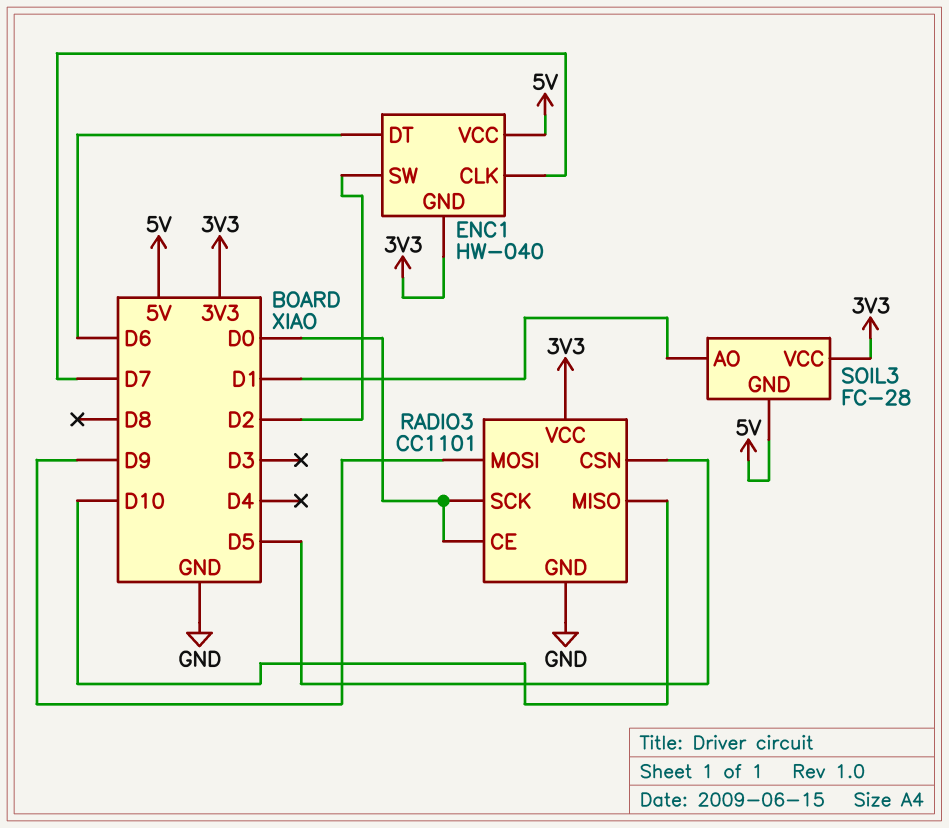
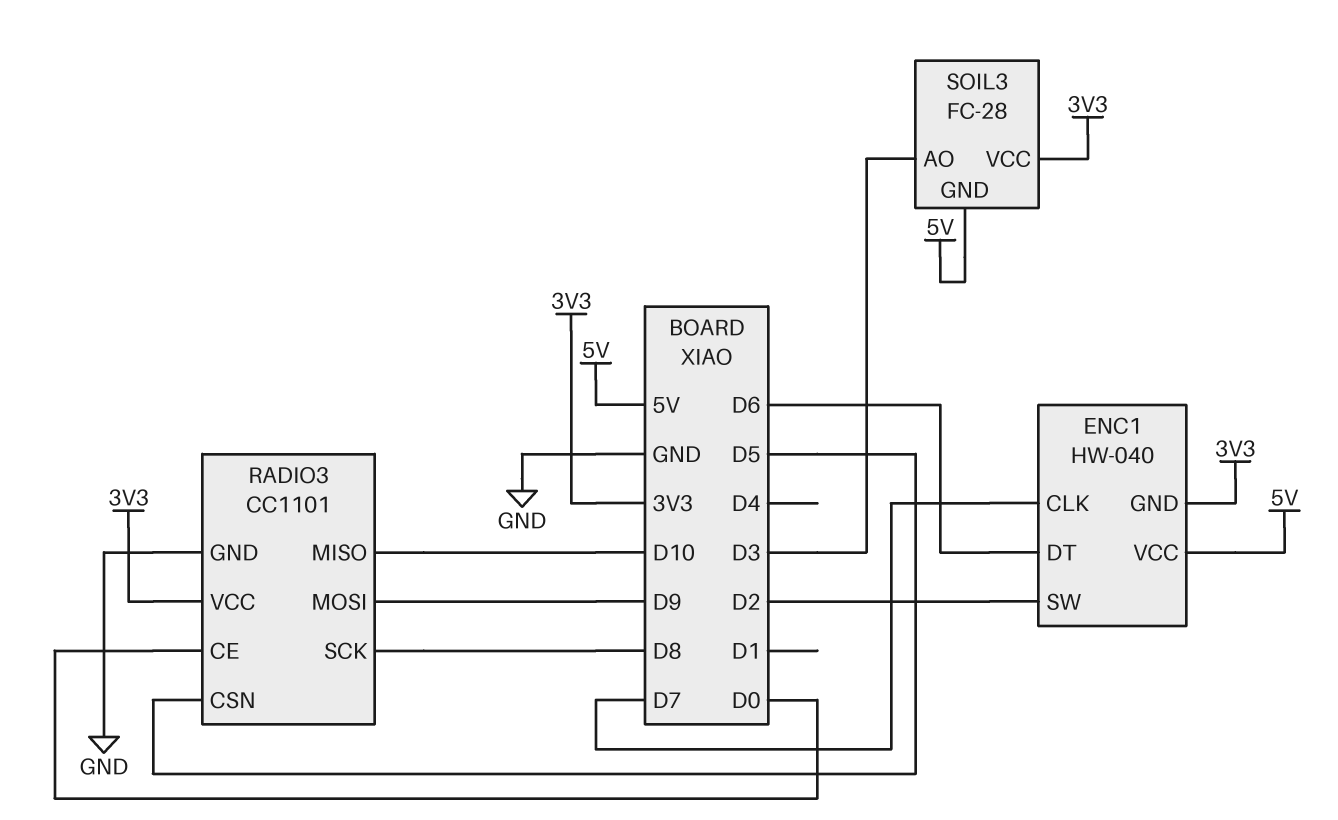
RADIO3 pin SCK: D0 -> D8
SOIL3 pin AO: D1 -> D3

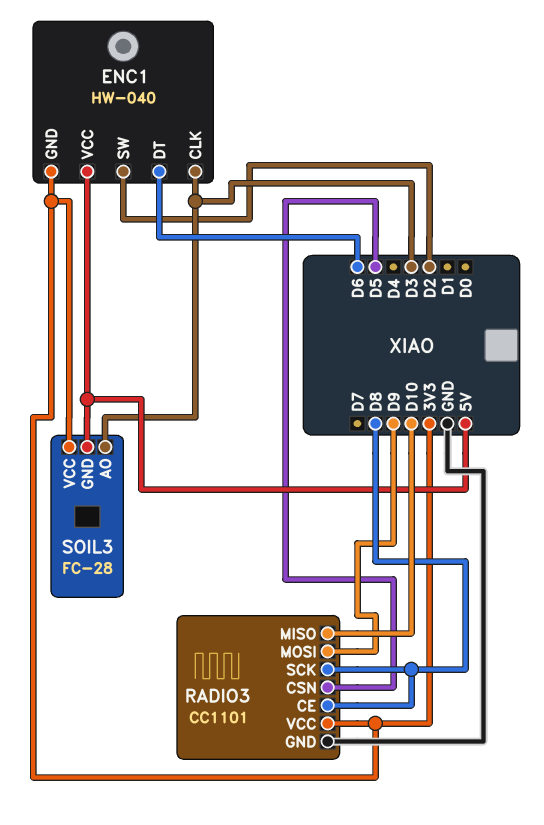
ENC1 pin CLK: D7 -> D3
RADIO3 pin CE: D0 -> D8

